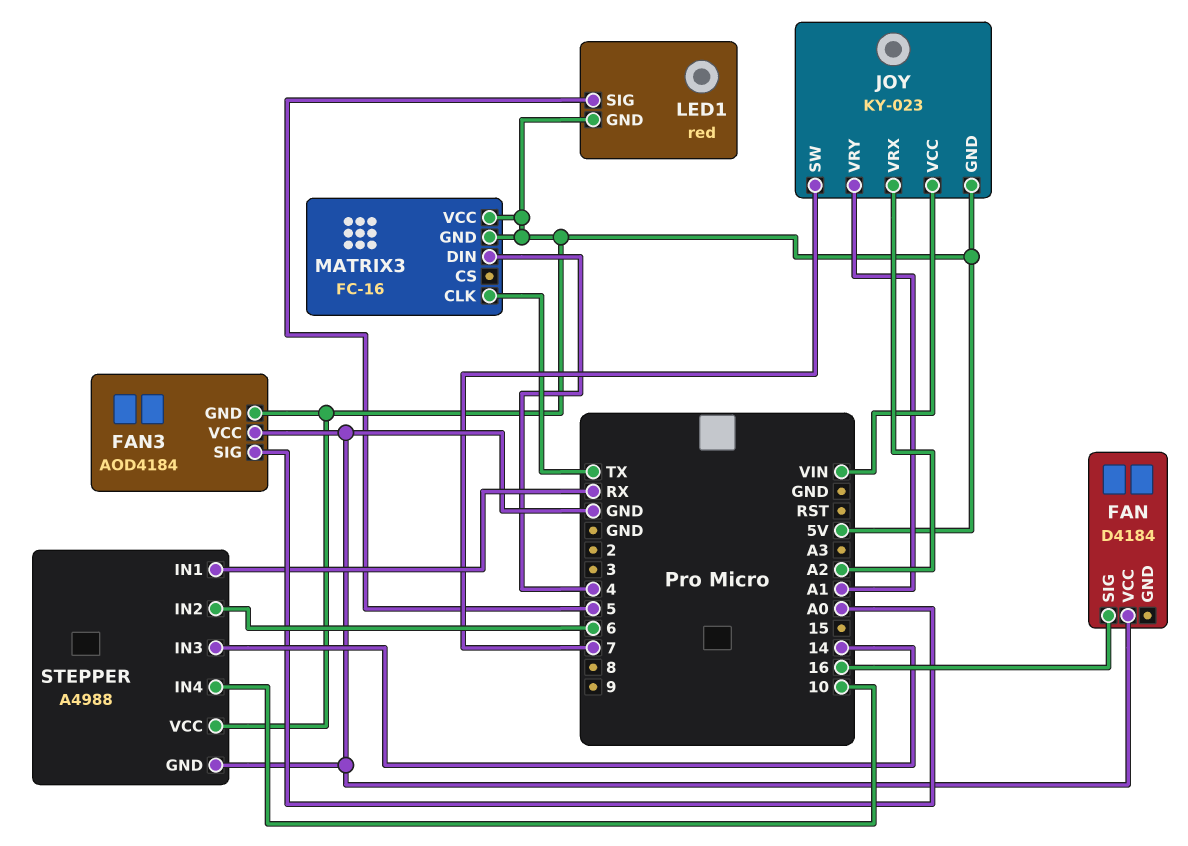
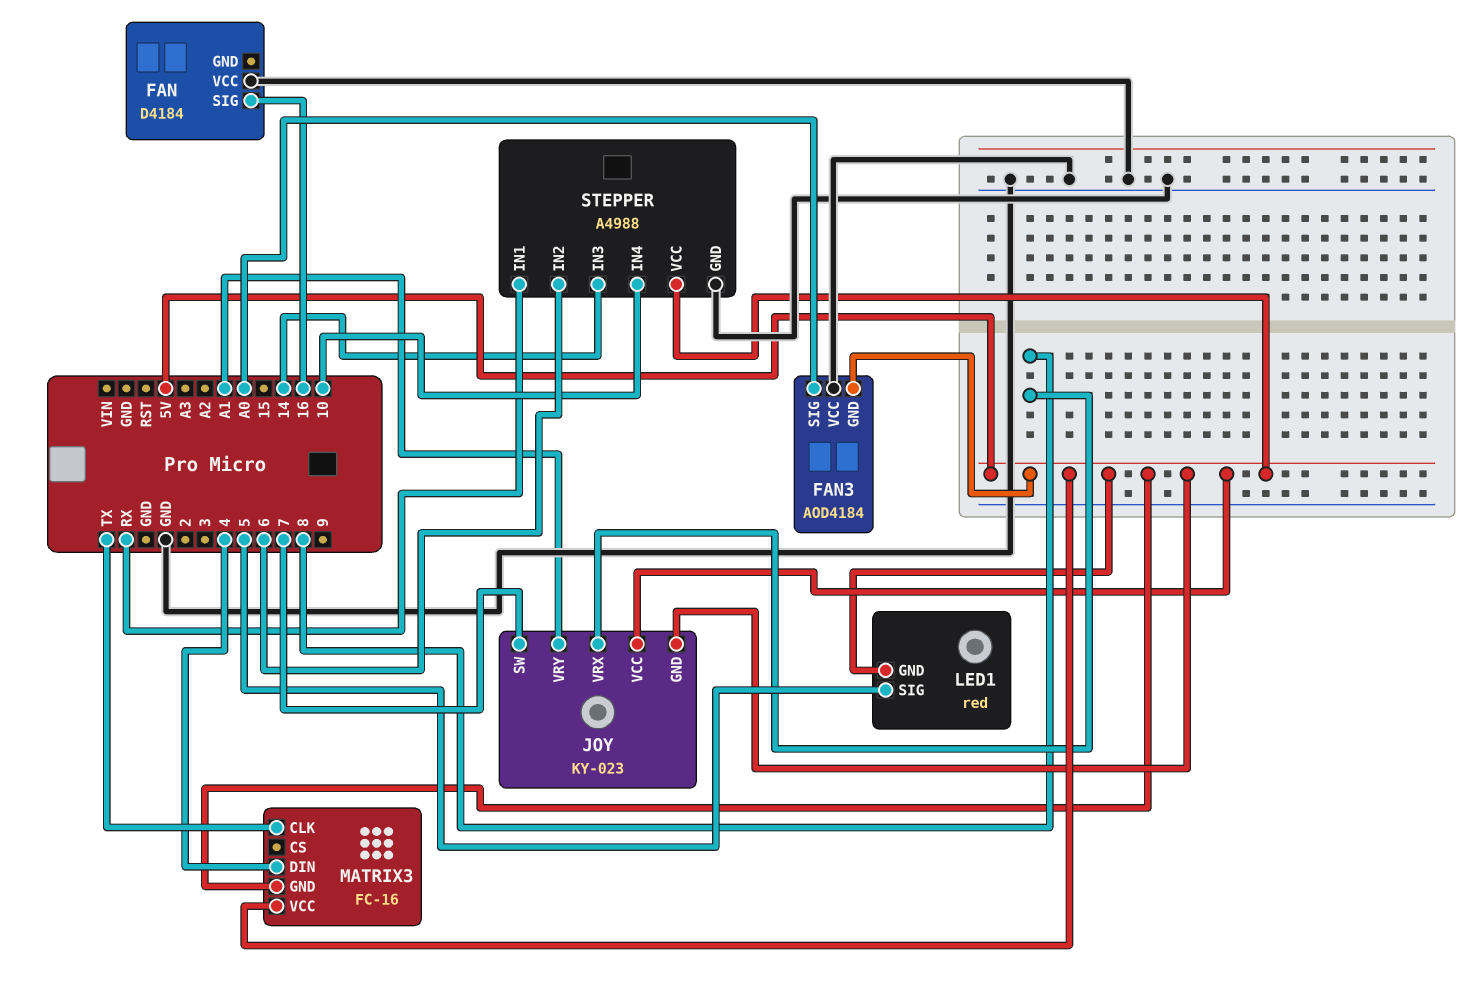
JOY pin VCC: VIN -> 5V
JOY pin VRX: A2 -> 8

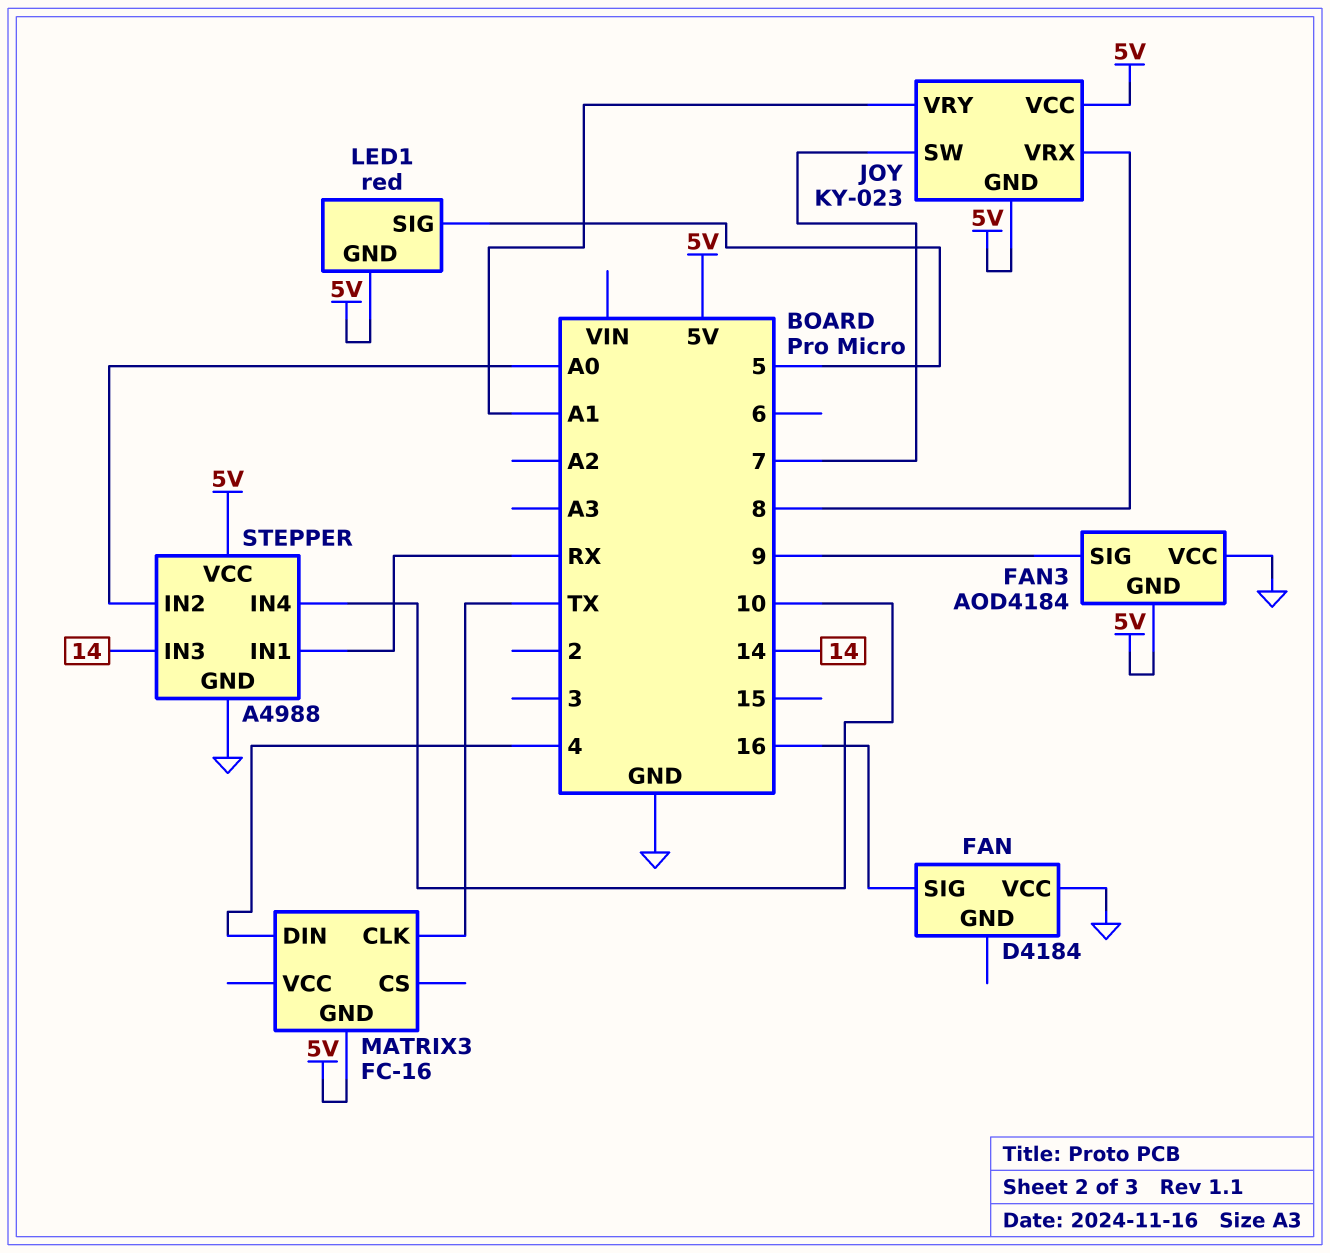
FAN3 pin SIG: A0 -> 9
MATRIX3 pin VCC: 5V -> none
STEPPER pin IN2: 6 -> A0

